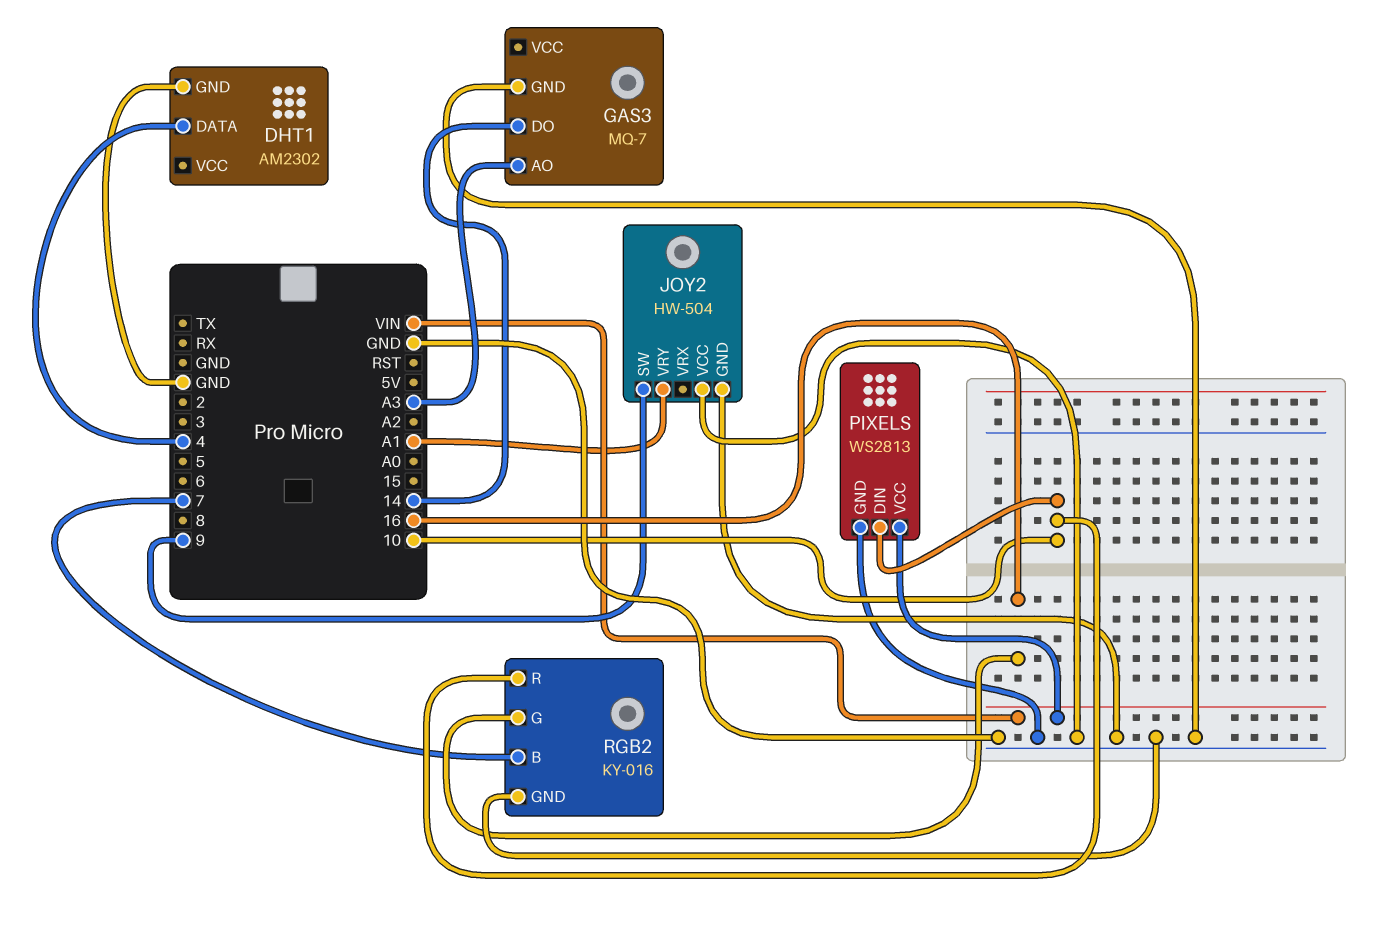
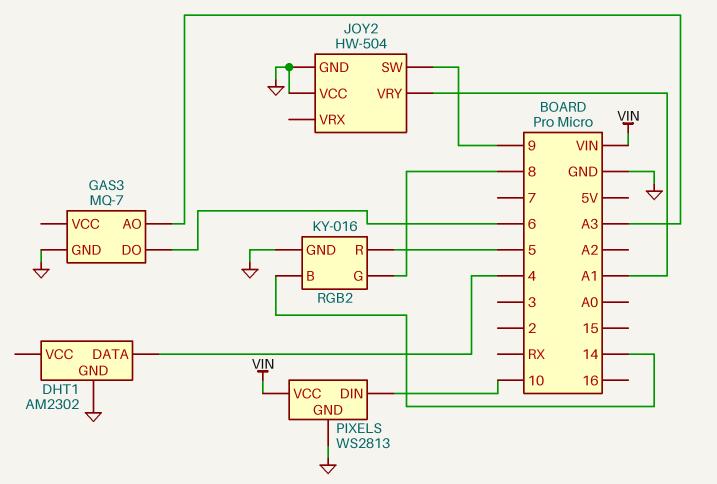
GAS3 pin DO: 14 -> 6
RGB2 pin B: 7 -> 14
RGB2 pin G: 16 -> 8
RGB2 pin R: 10 -> 5

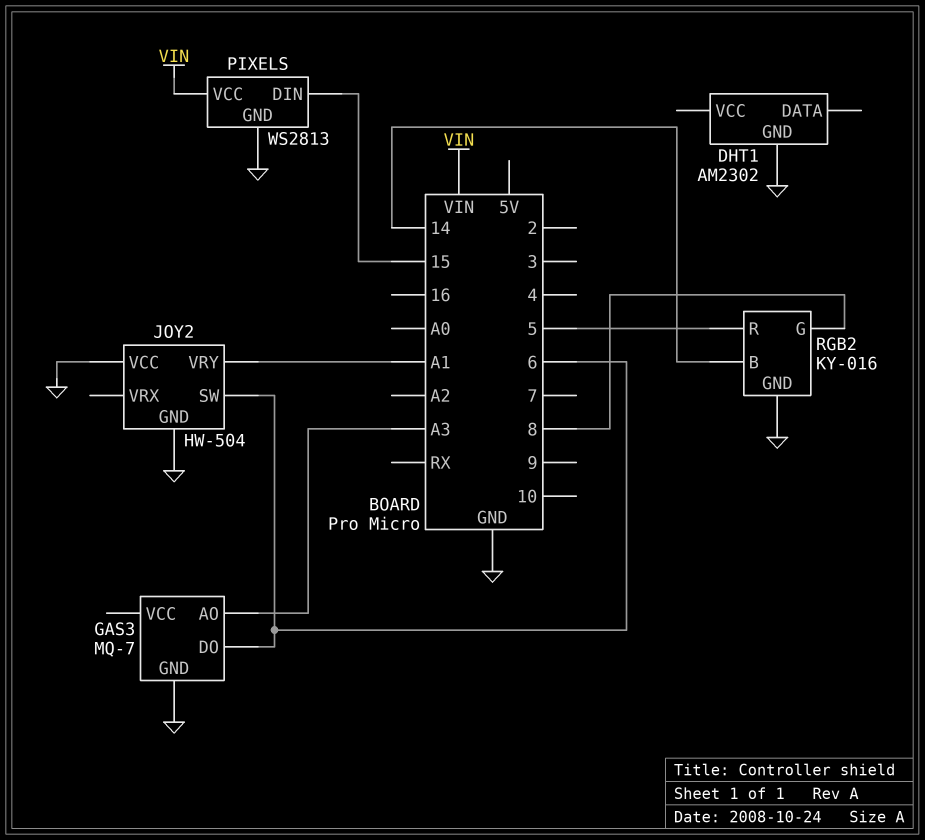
DHT1 pin DATA: 4 -> none
JOY2 pin SW: 9 -> 6
PIXELS pin DIN: 10 -> 15

